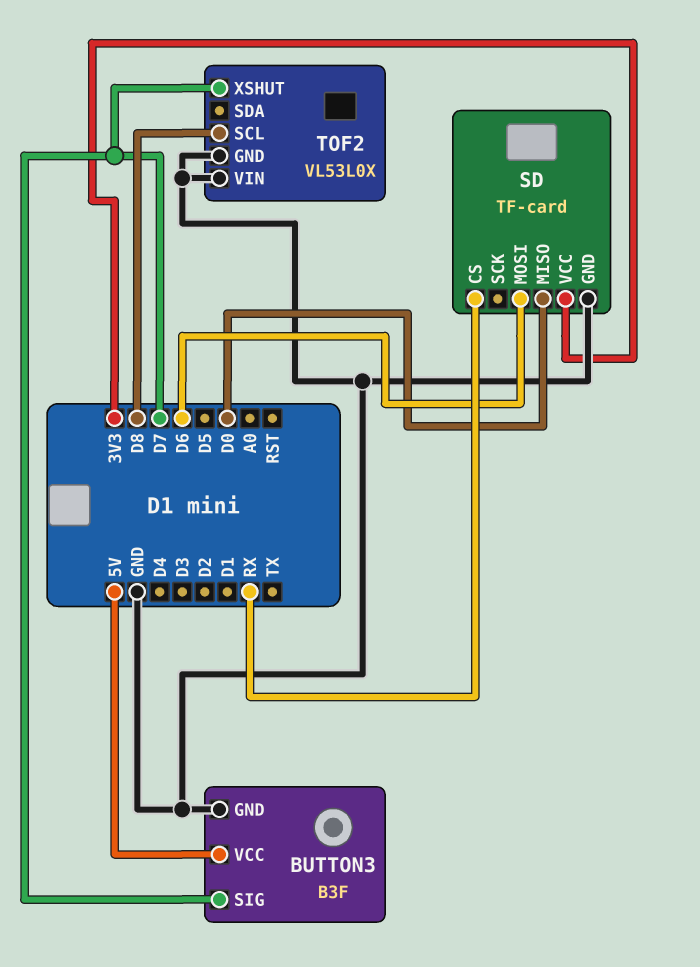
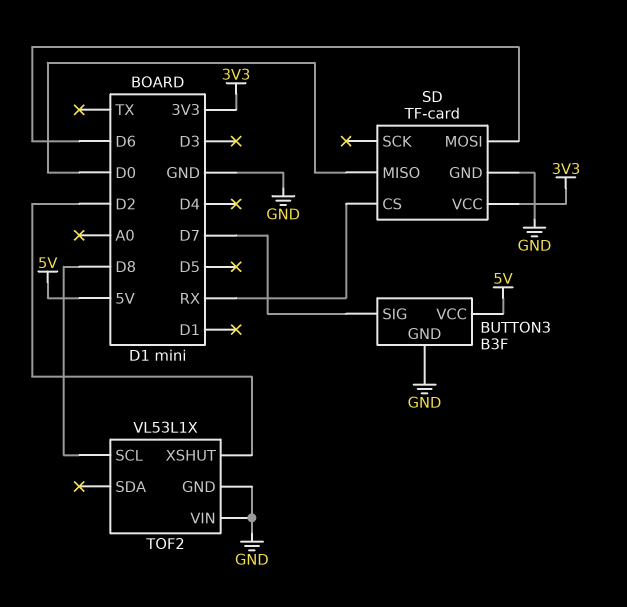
TOF2: VL53L0X -> VL53L1X
TOF2 pin XSHUT: D7 -> D2

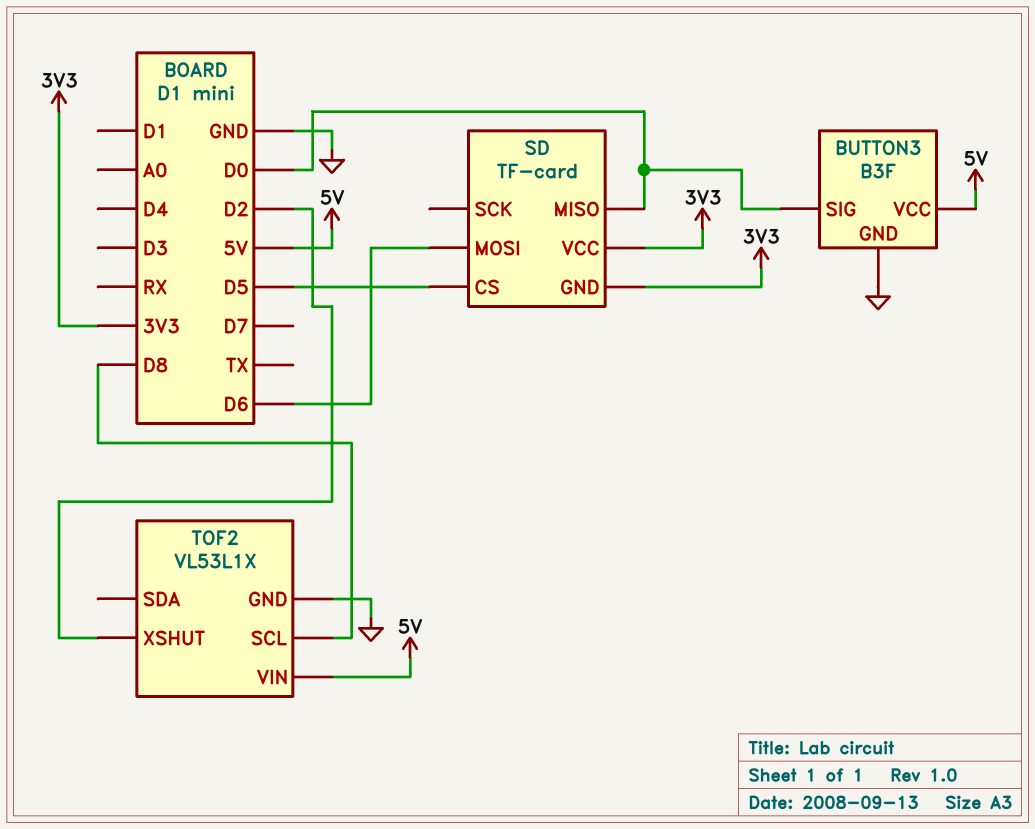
BUTTON3 pin SIG: D7 -> D0
SD pin CS: RX -> D5
SD pin GND: GND -> 3V3
TOF2 pin VIN: GND -> 5V

